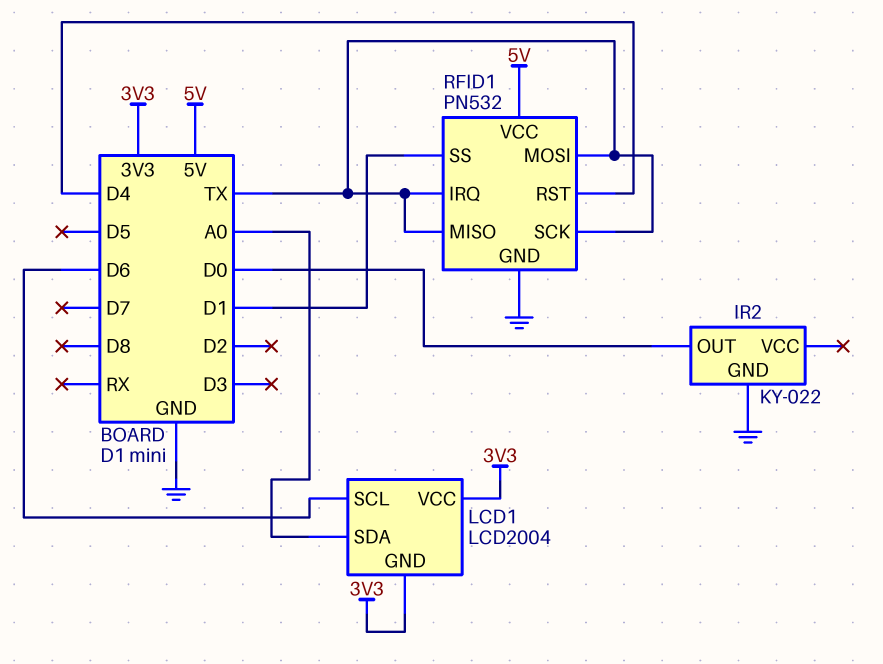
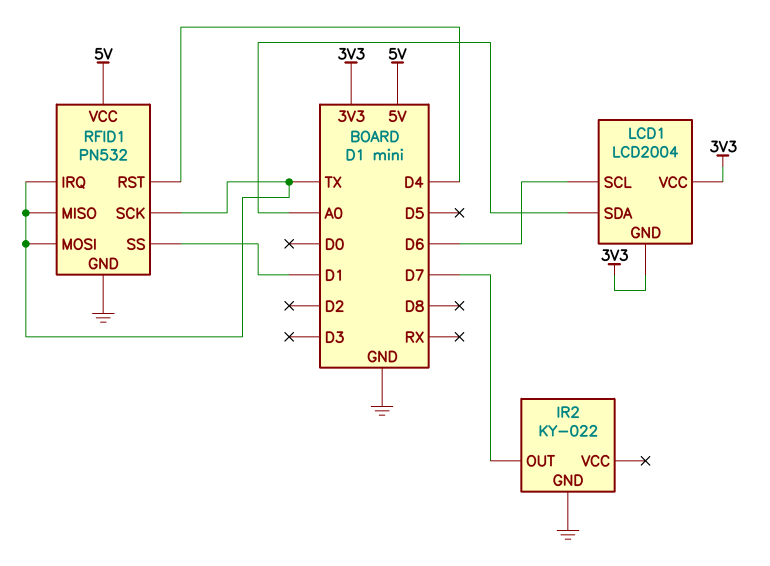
IR2 pin OUT: D0 -> D7

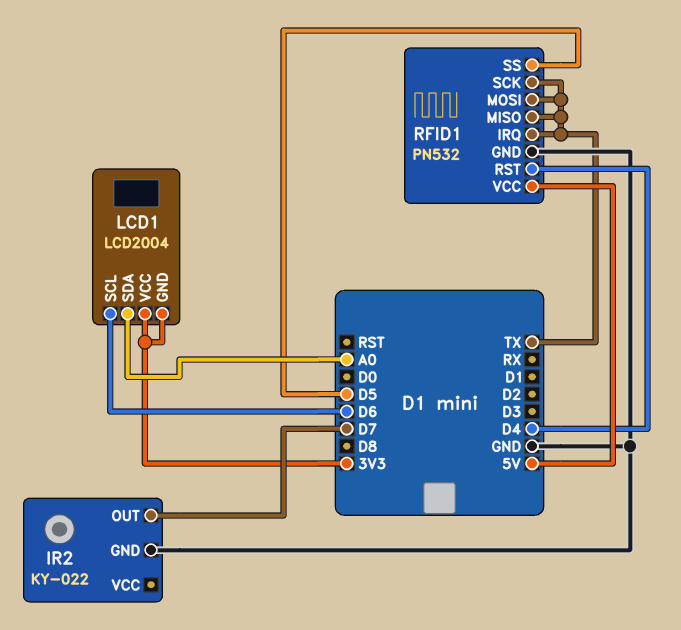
RFID1 pin SS: D1 -> D5

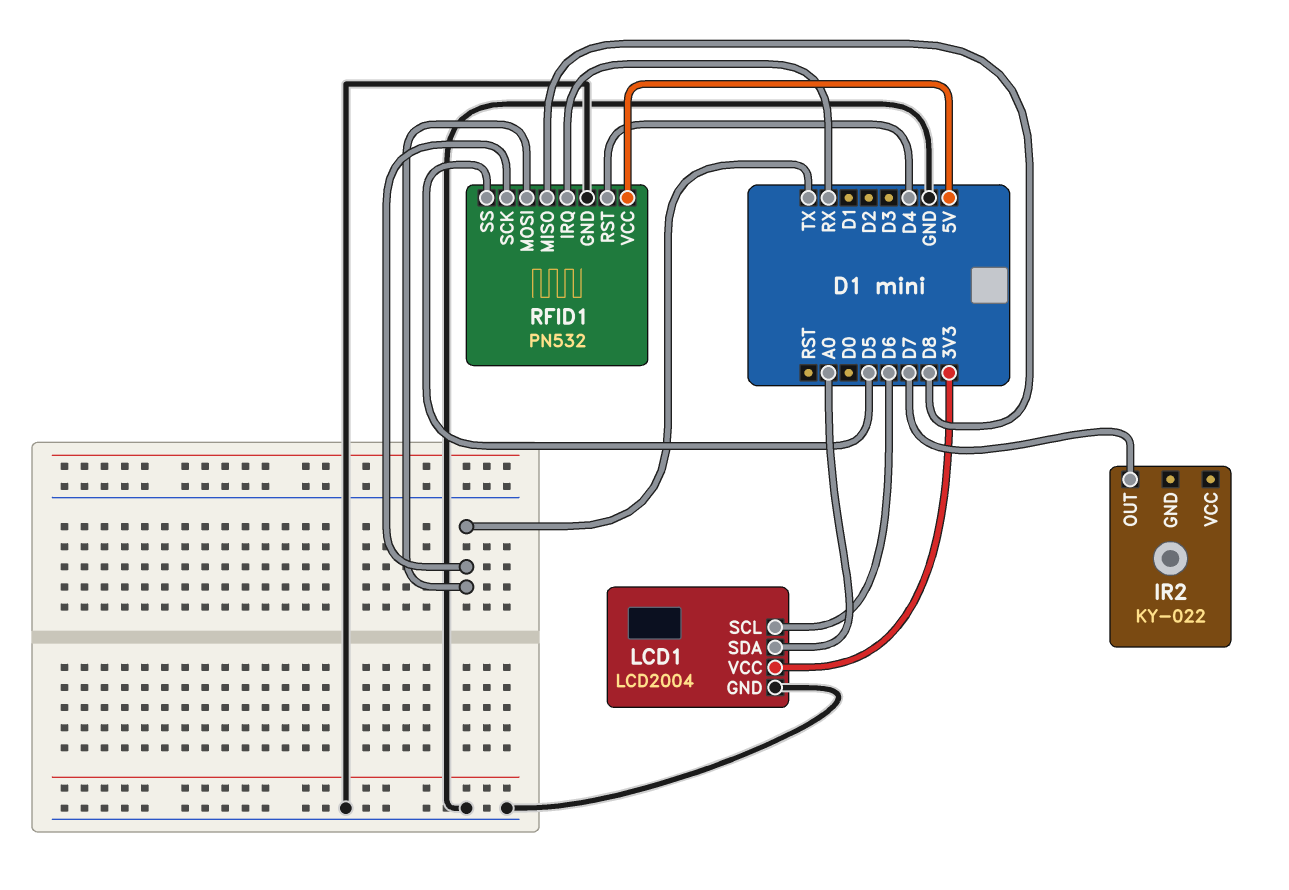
IR2 pin GND: GND -> none
LCD1 pin GND: 3V3 -> GND
RFID1 pin IRQ: TX -> RX
RFID1 pin MISO: TX -> D8

